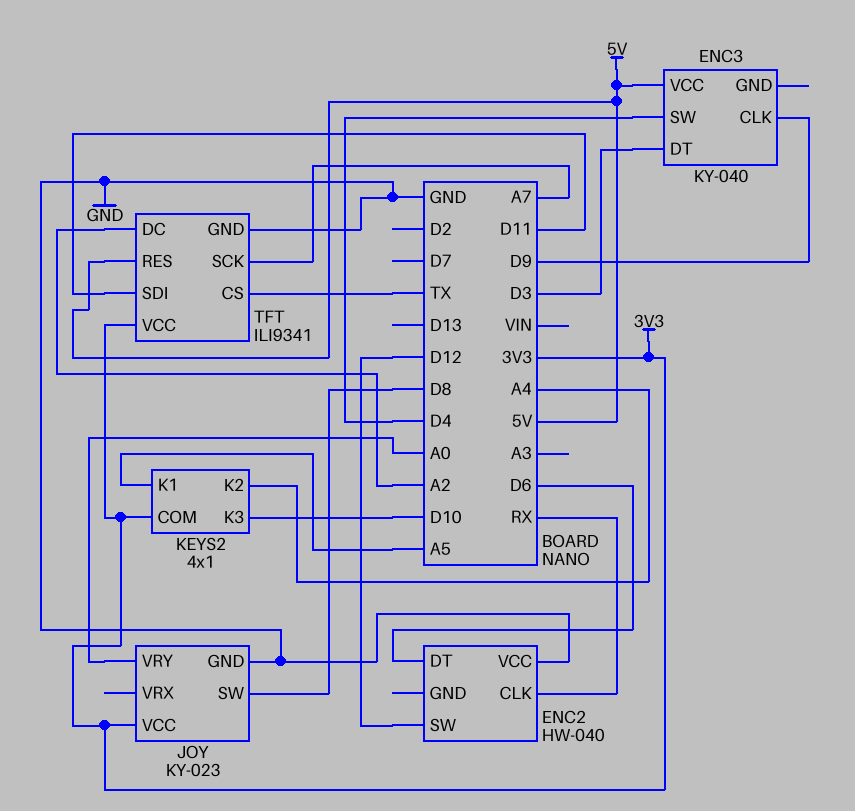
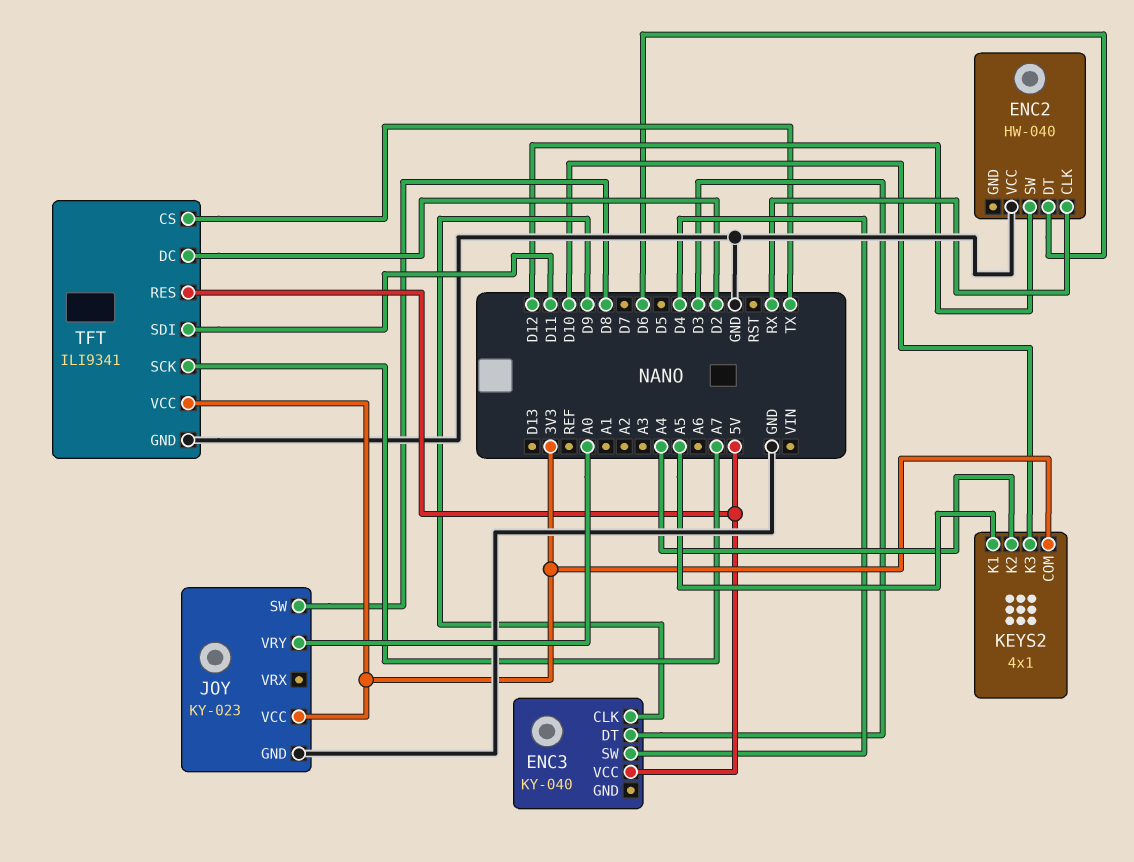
TFT pin DC: A2 -> D2

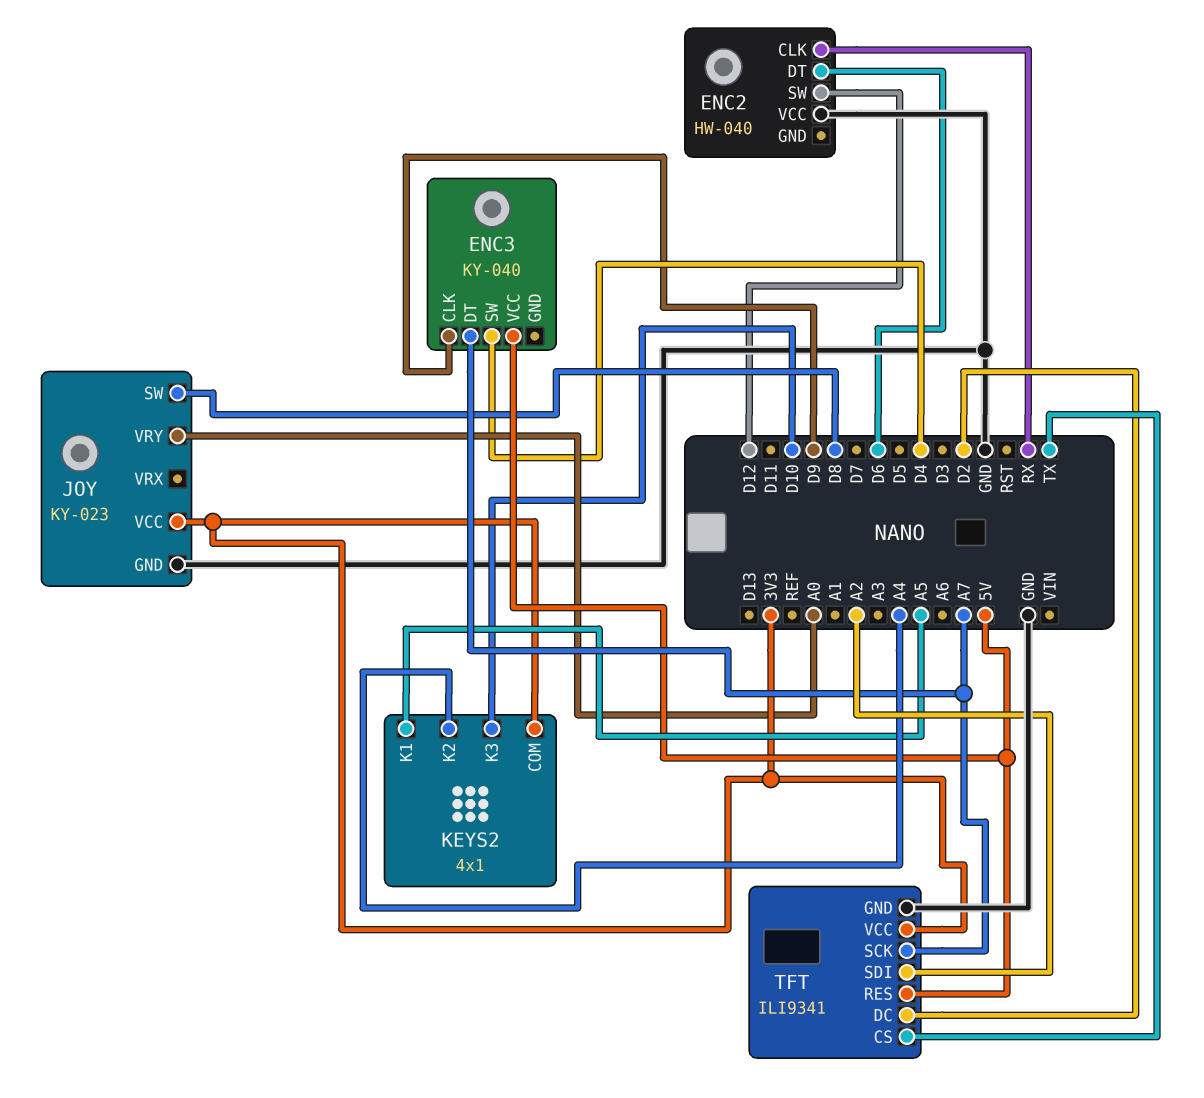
ENC3 pin DT: D3 -> A7
TFT pin SDI: D11 -> A2

